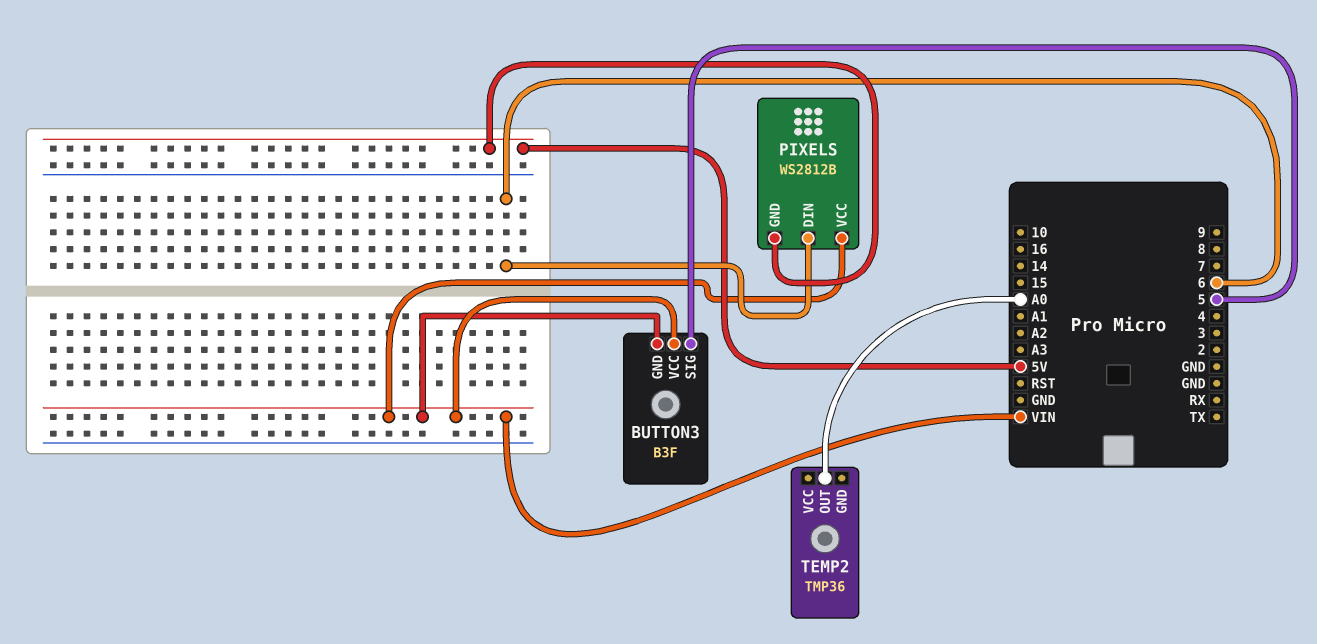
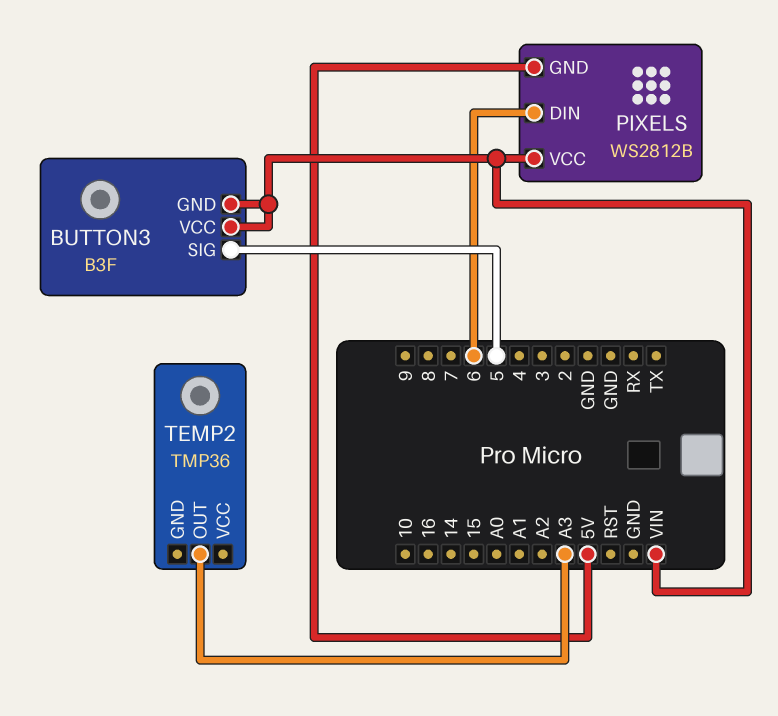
TEMP2 pin OUT: A0 -> A3

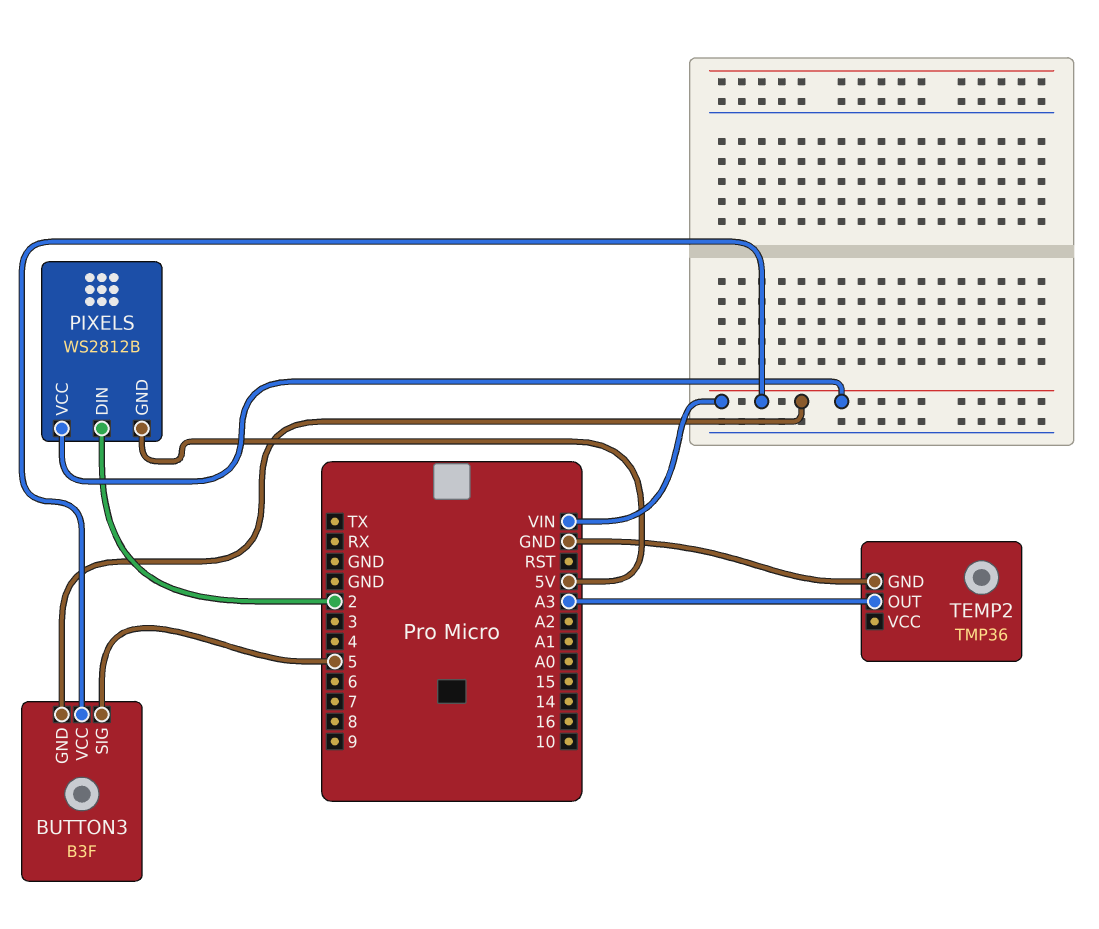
PIXELS pin DIN: 6 -> 2
TEMP2 pin GND: none -> GND

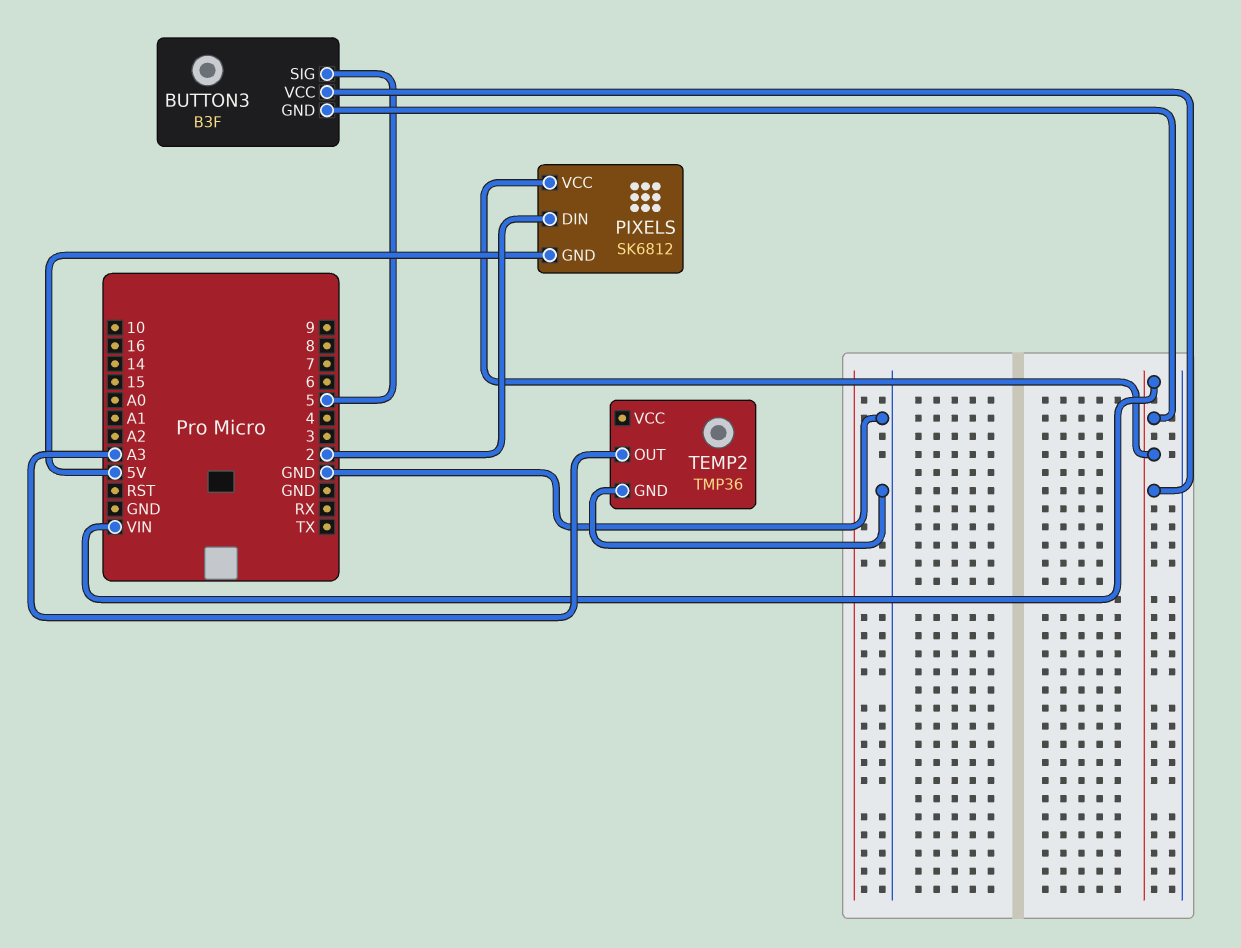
PIXELS: WS2812B -> SK6812

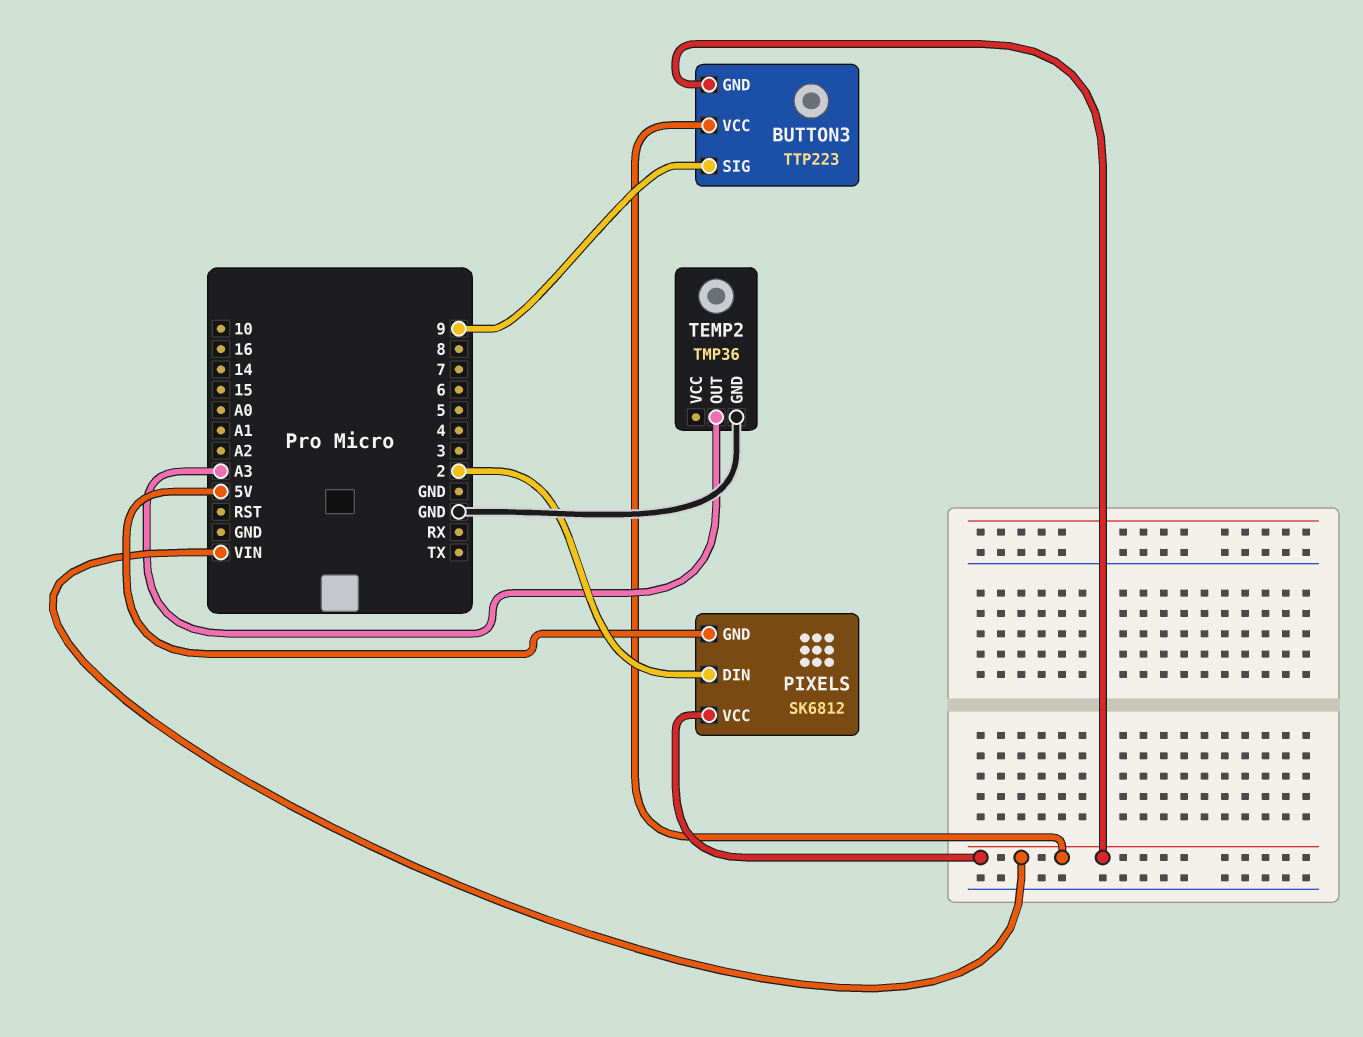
BUTTON3: B3F -> TTP223
BUTTON3 pin SIG: 5 -> 9

